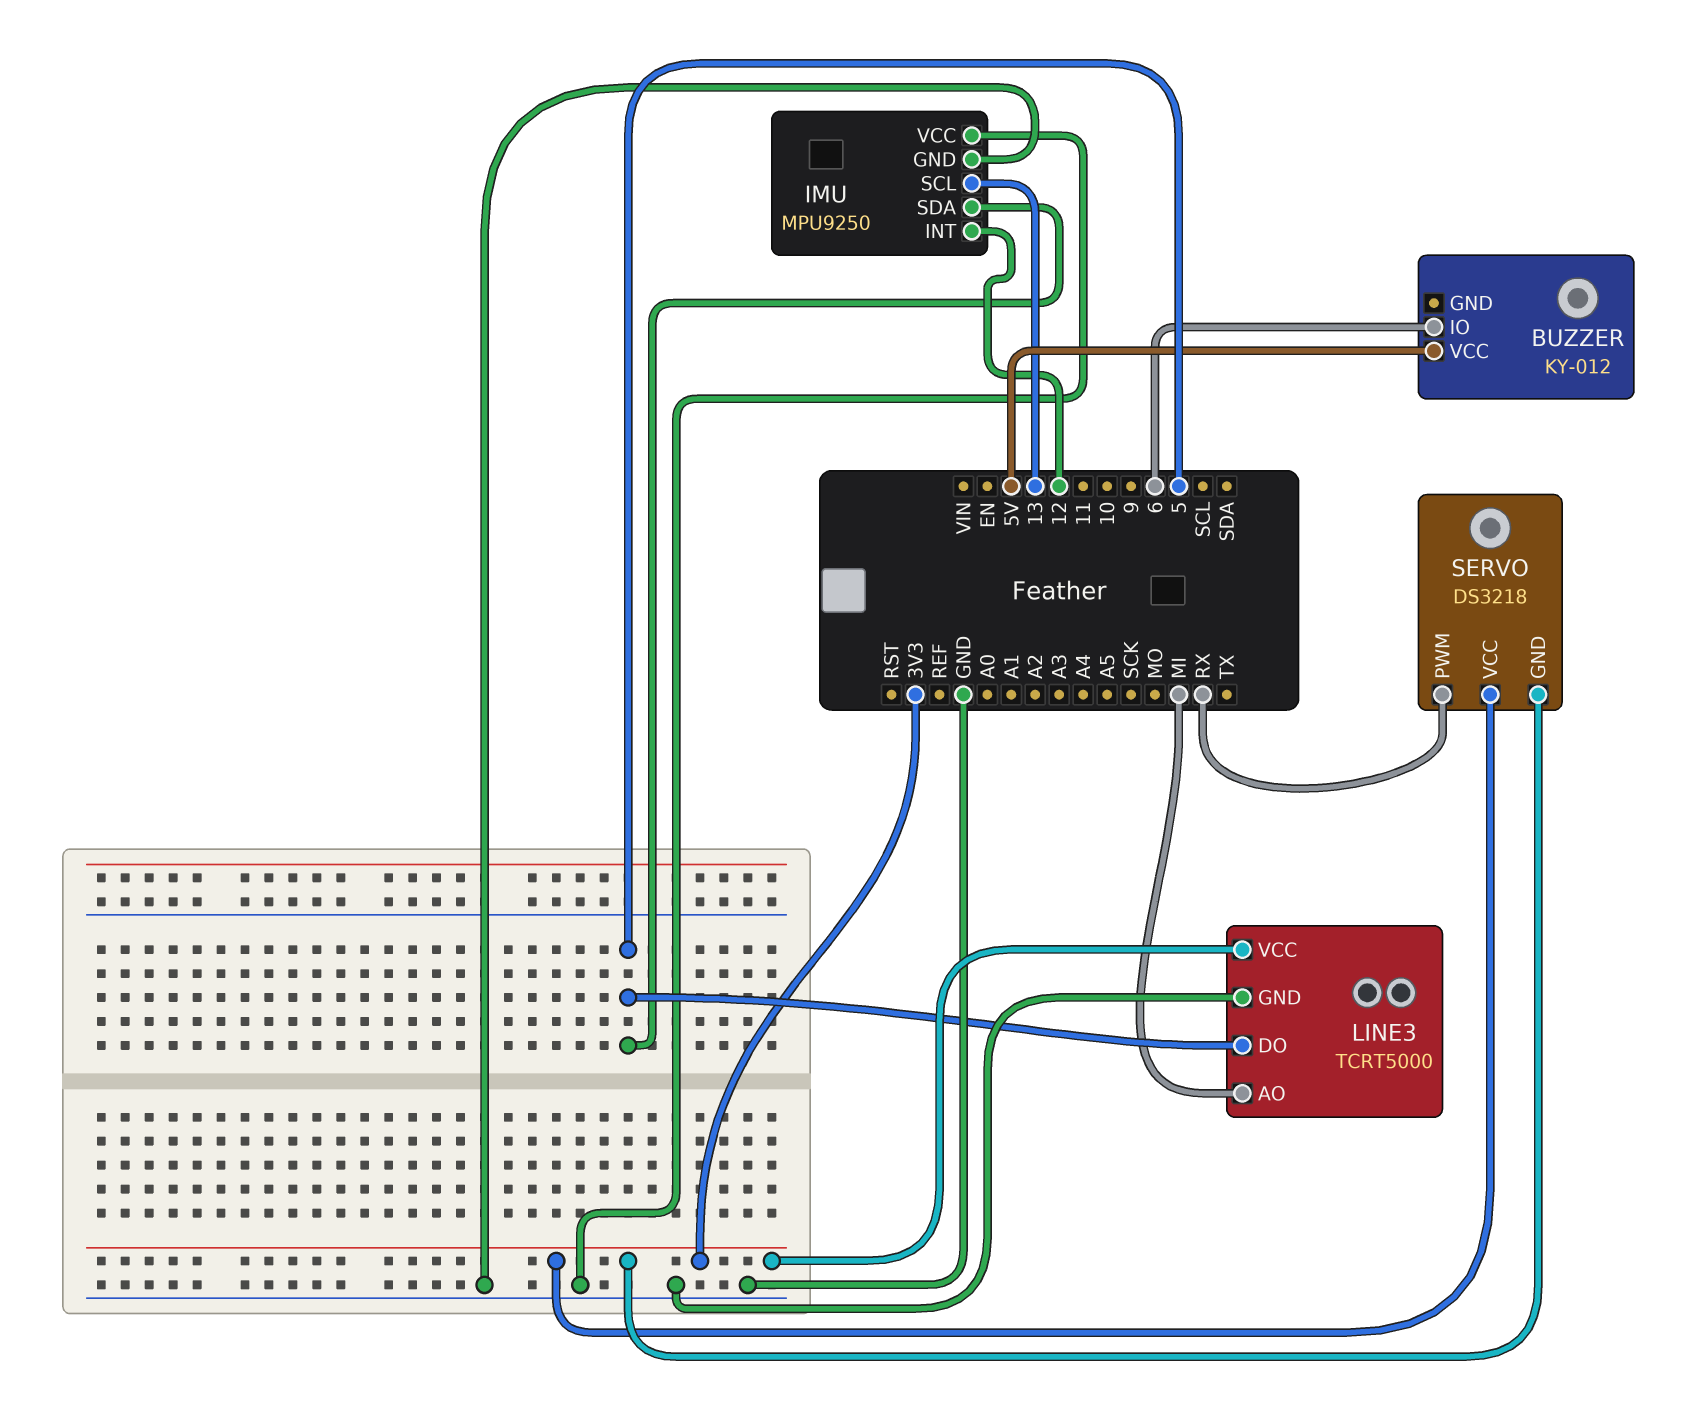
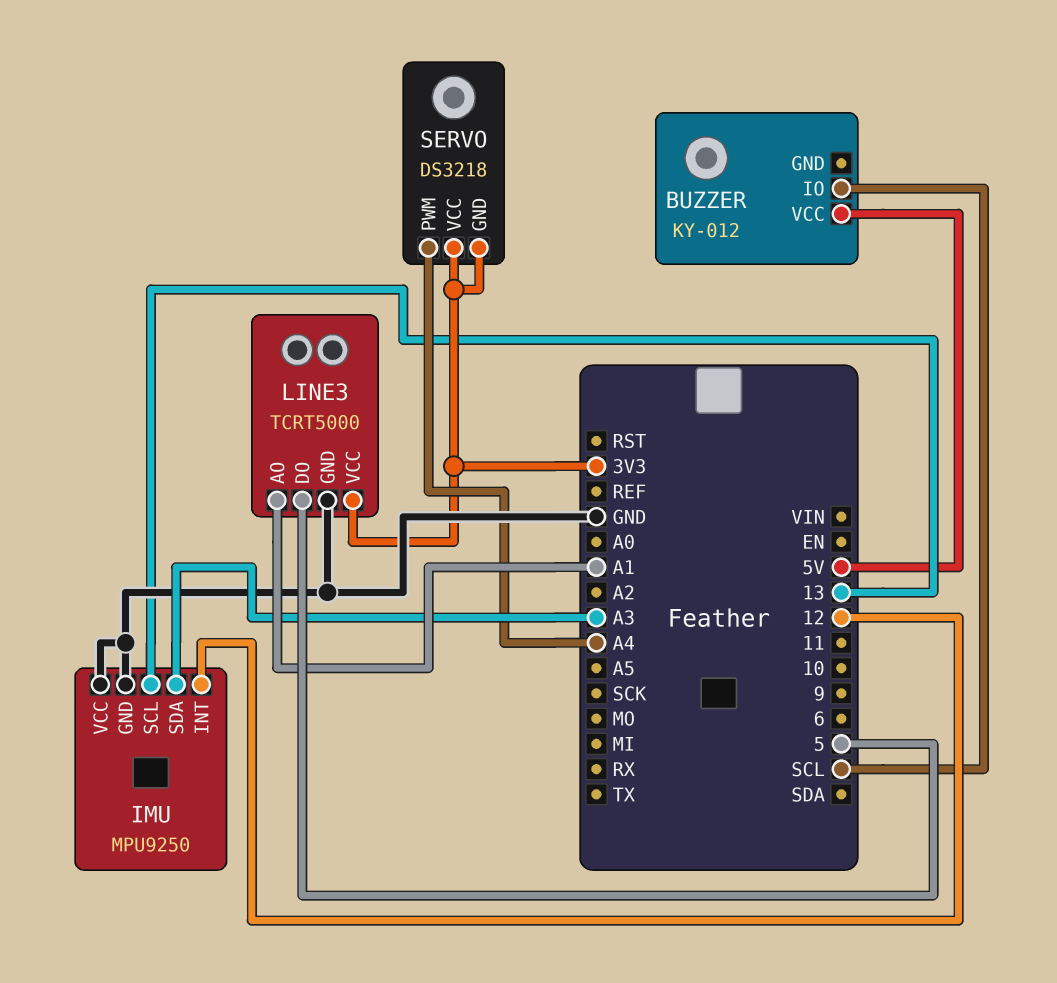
BUZZER pin IO: 6 -> SCL
IMU pin SDA: 5 -> A3
LINE3 pin AO: MI -> A1
SERVO pin PWM: RX -> A4

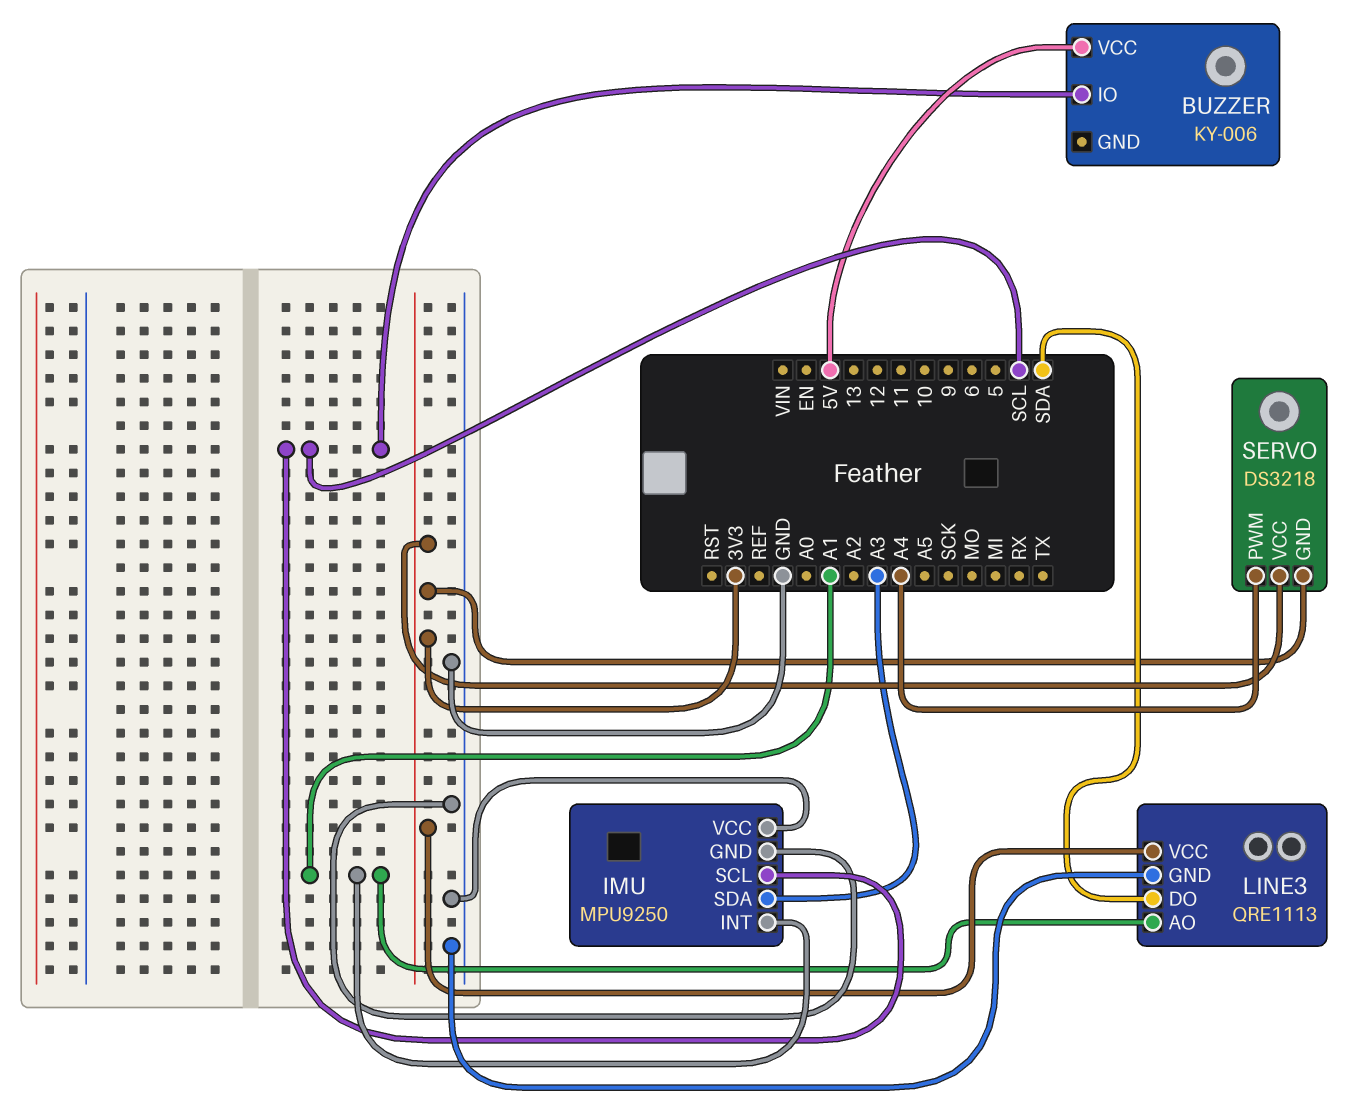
BUZZER: KY-012 -> KY-006
IMU pin INT: 12 -> A1
IMU pin SCL: 13 -> SCL
LINE3: TCRT5000 -> QRE1113
LINE3 pin DO: 5 -> SDA

